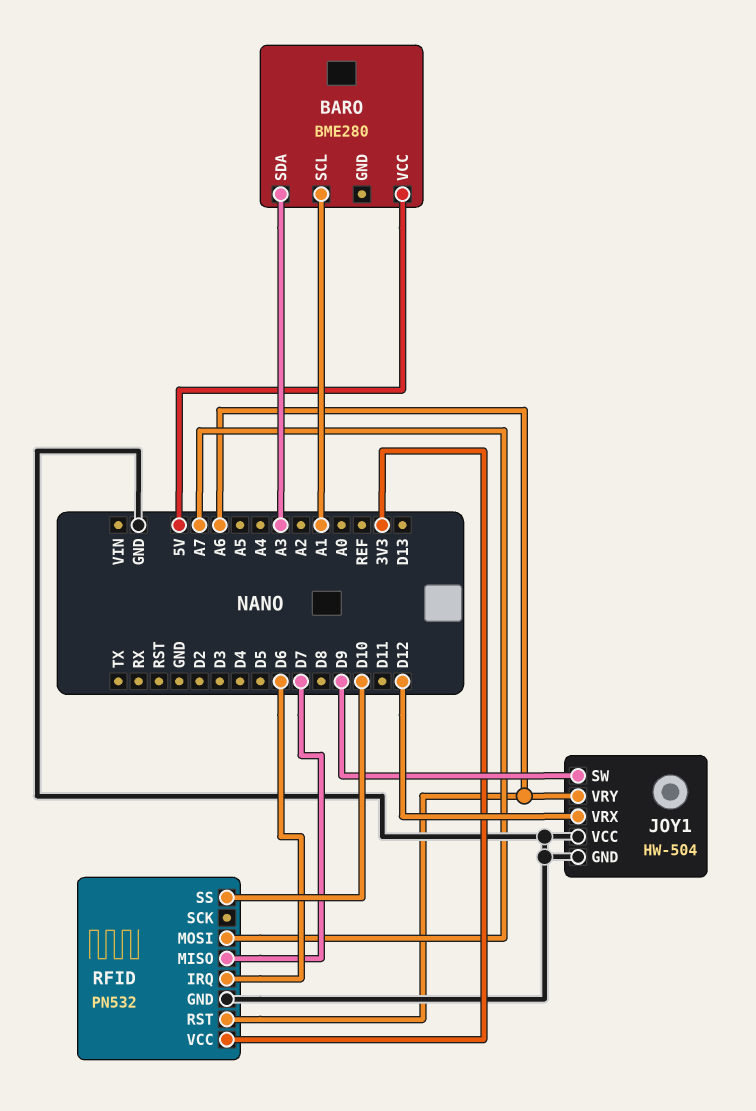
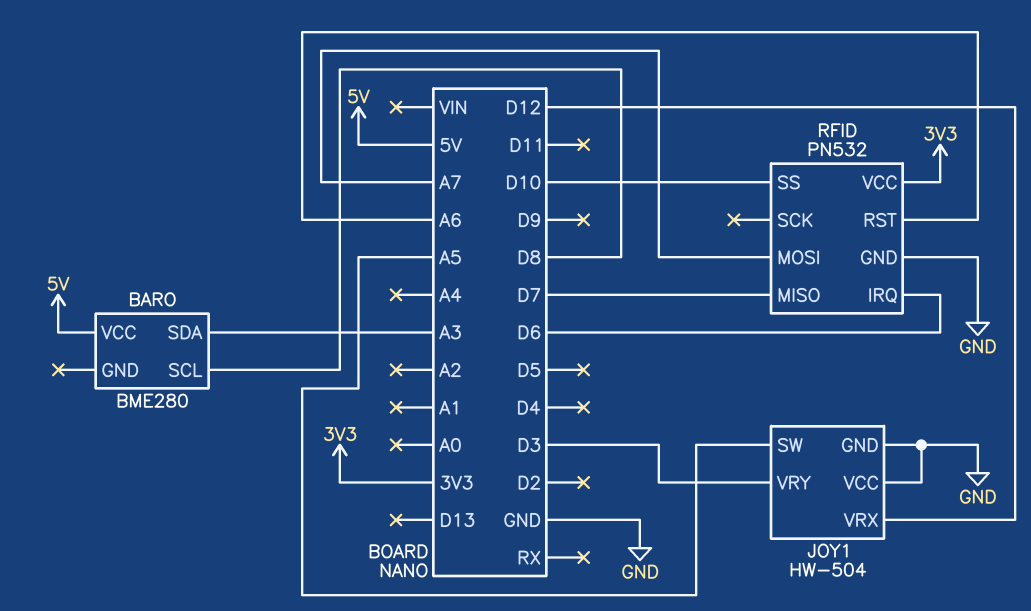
BARO pin SCL: A1 -> D8
JOY1 pin SW: D9 -> A5
JOY1 pin VRY: A6 -> D3

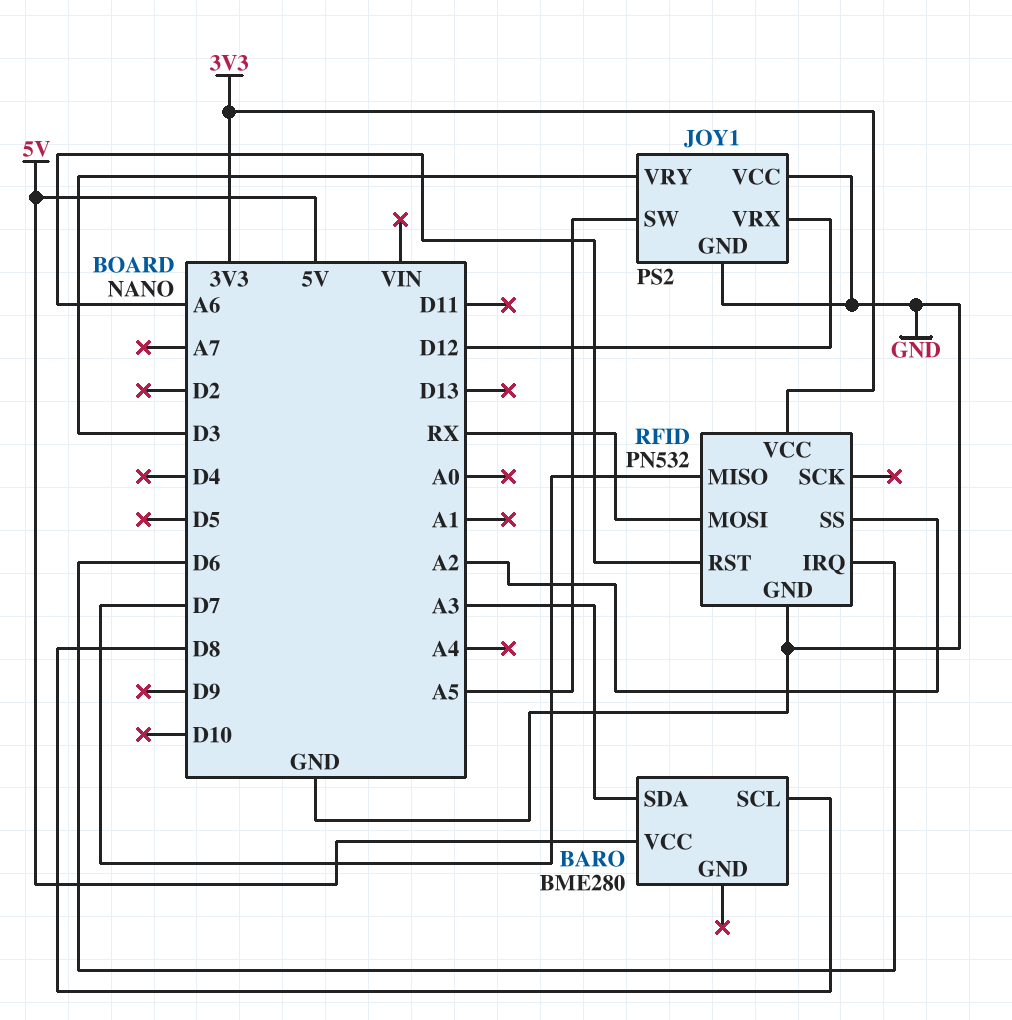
JOY1: HW-504 -> PS2
RFID pin MOSI: A7 -> RX
RFID pin SS: D10 -> A2

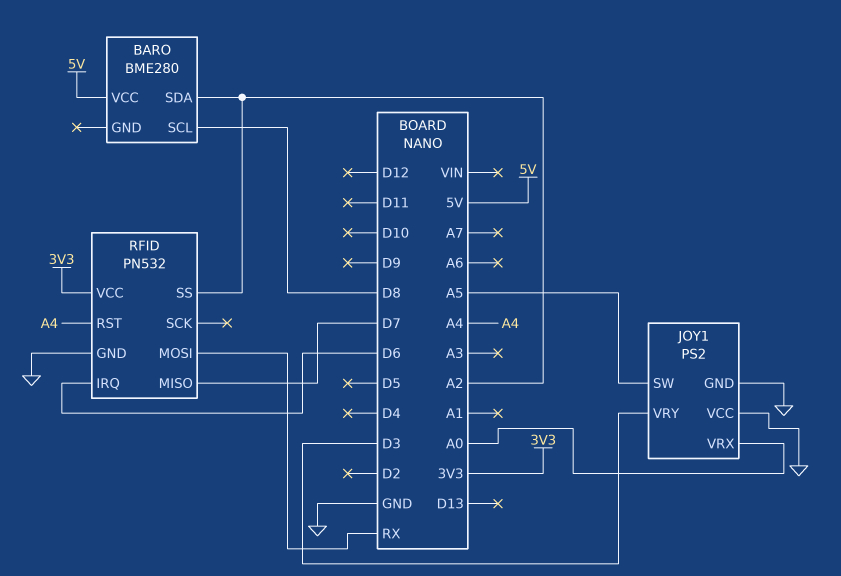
BARO pin SDA: A3 -> A2
JOY1 pin VRX: D12 -> A0
RFID pin RST: A6 -> A4

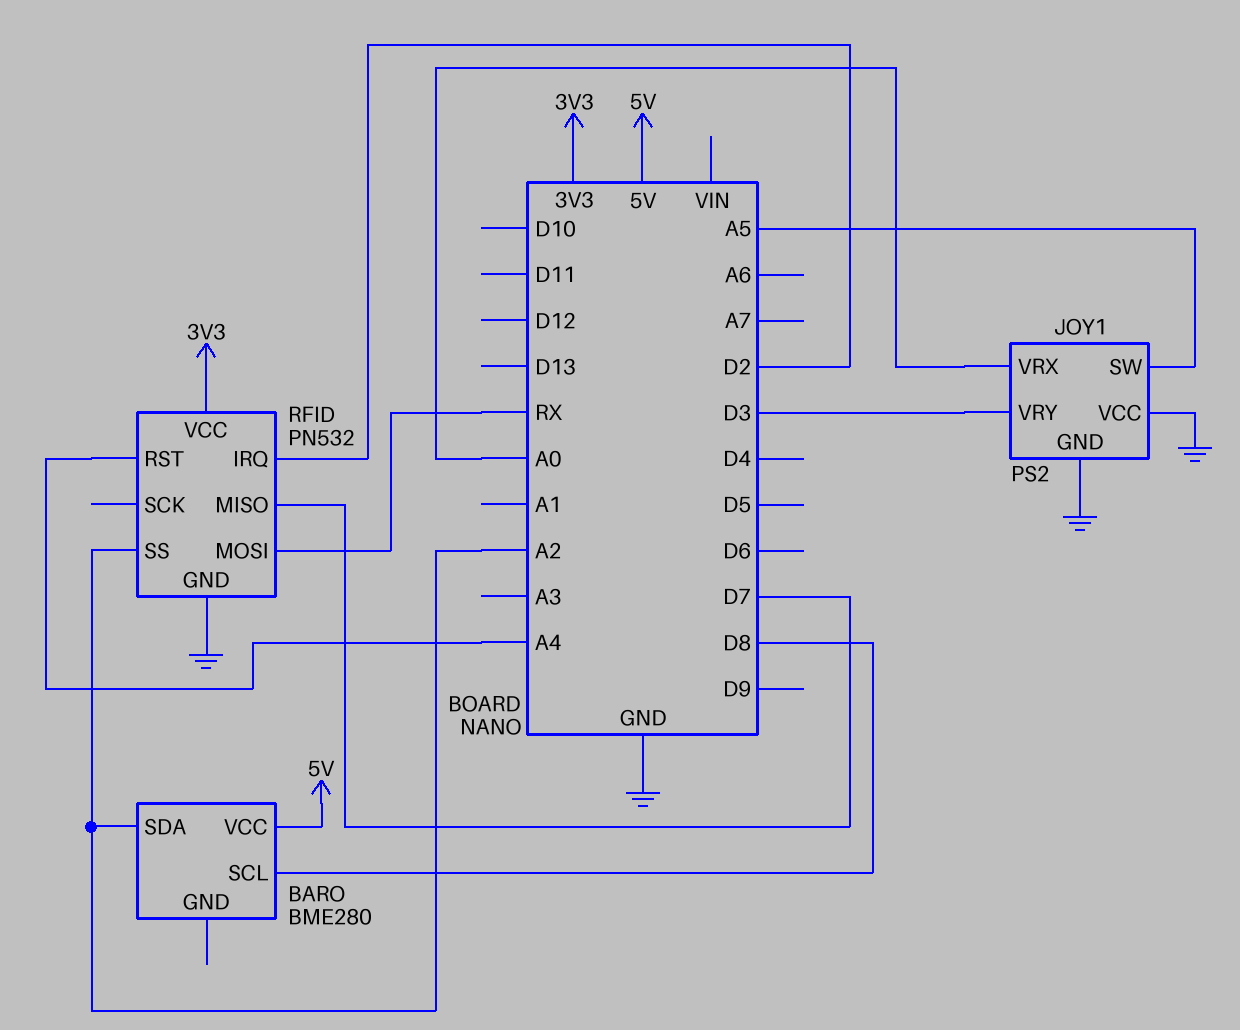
RFID pin IRQ: D6 -> D2

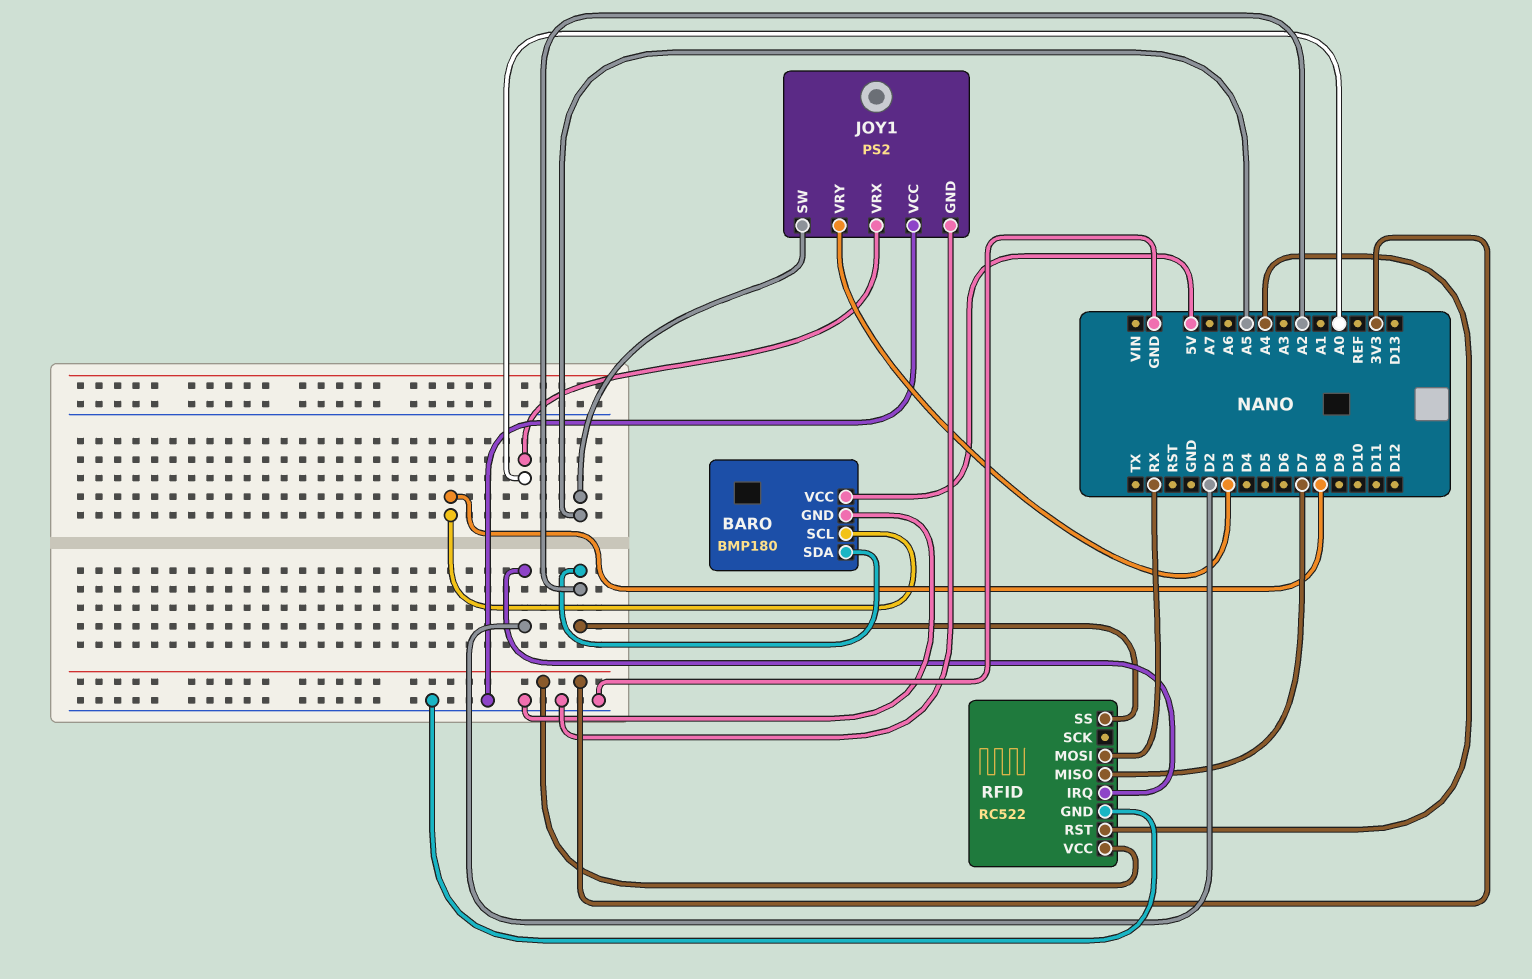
BARO: BME280 -> BMP180
BARO pin GND: none -> GND
RFID: PN532 -> RC522

